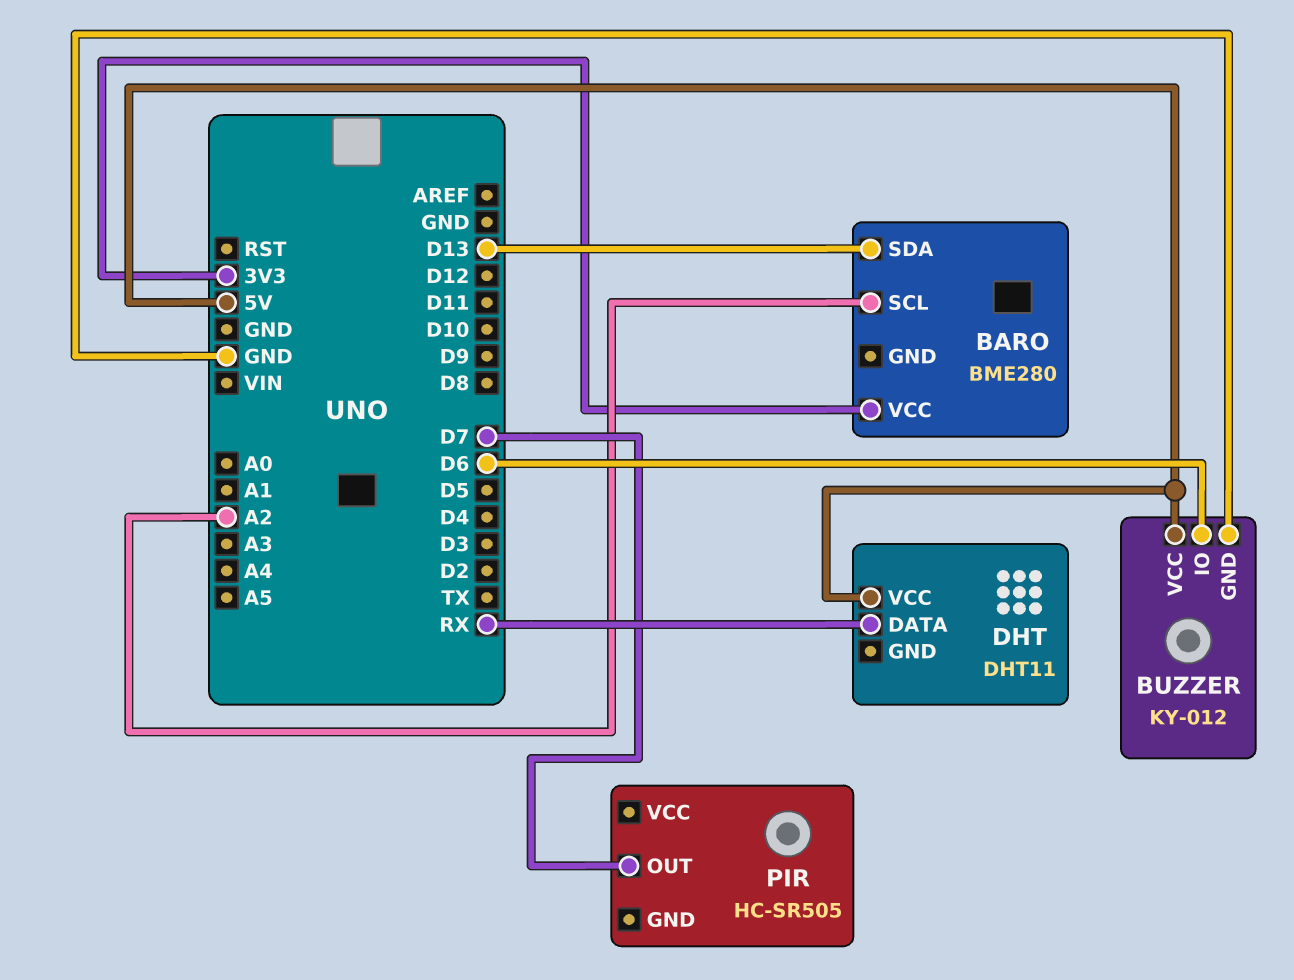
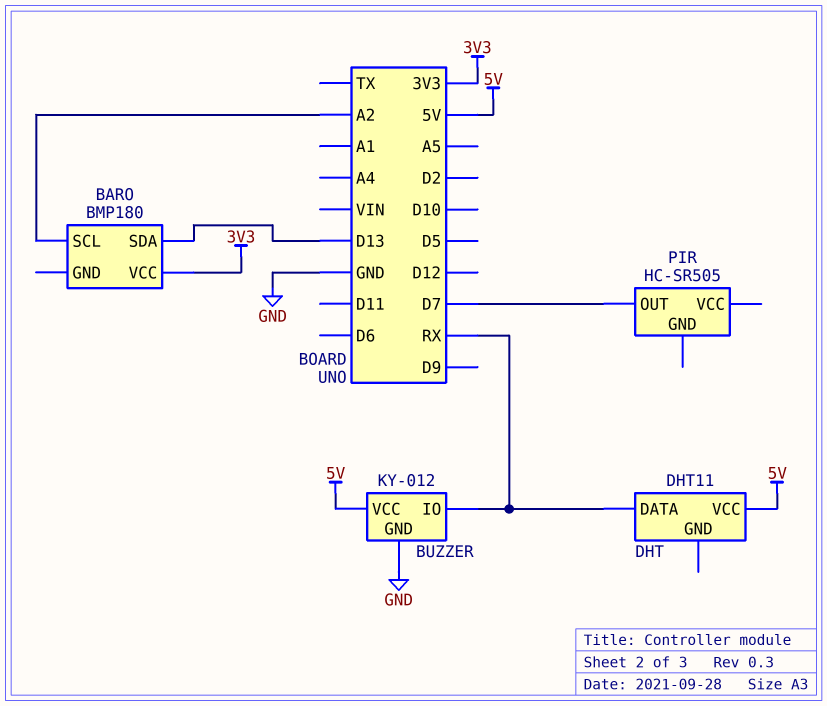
BARO: BME280 -> BMP180
BUZZER pin IO: D6 -> RX

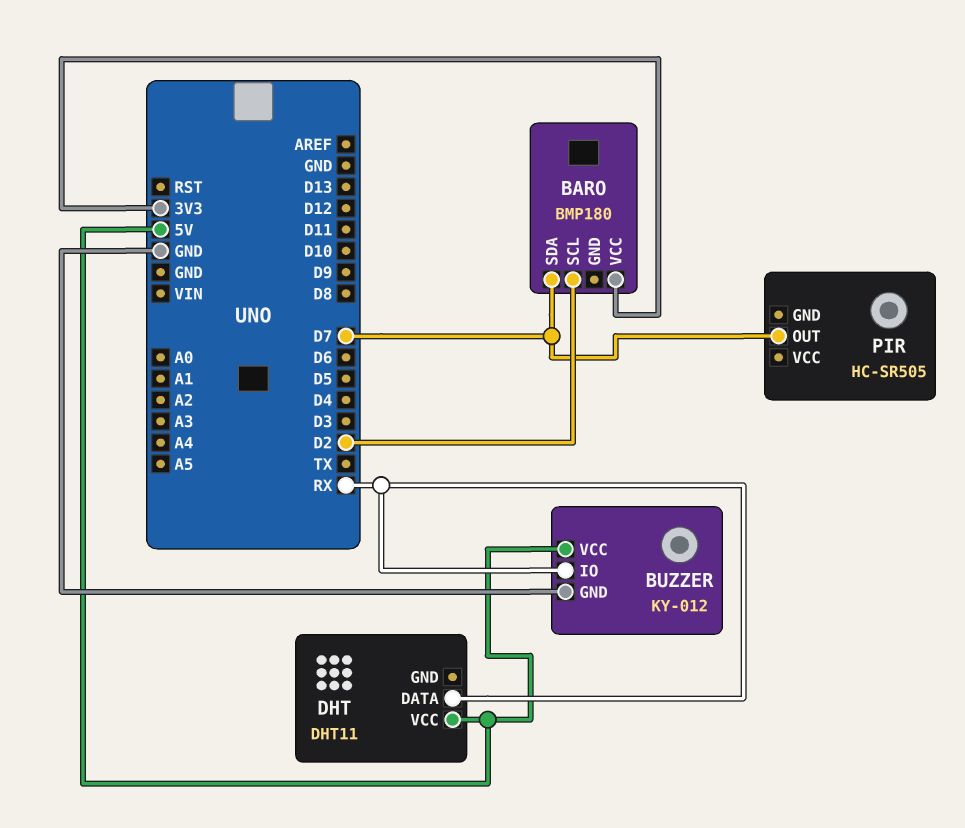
BARO pin SCL: A2 -> D2
BARO pin SDA: D13 -> D7

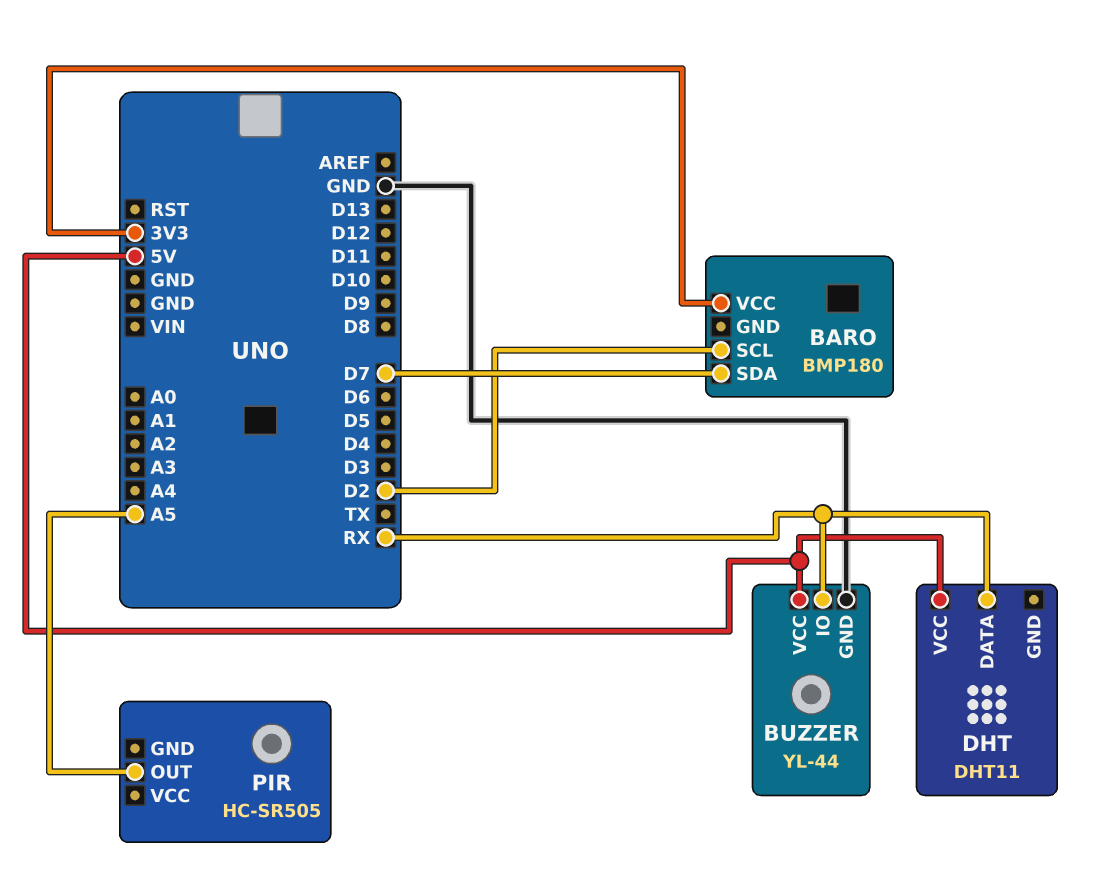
BUZZER: KY-012 -> YL-44
PIR pin OUT: D7 -> A5

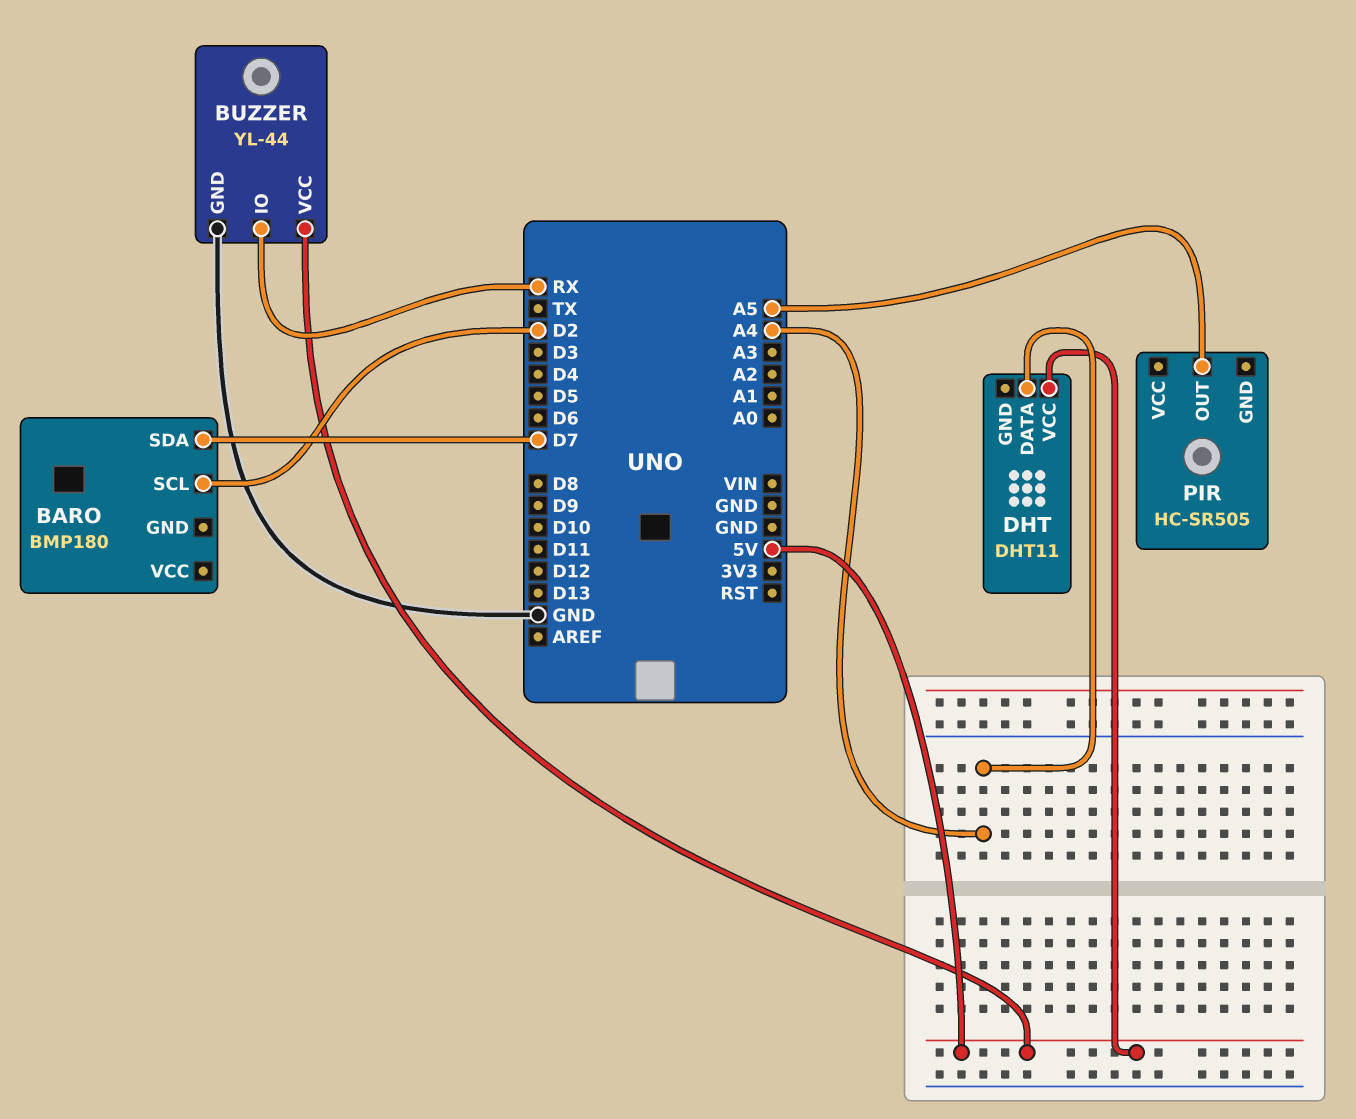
BARO pin VCC: 3V3 -> none
DHT pin DATA: RX -> A4

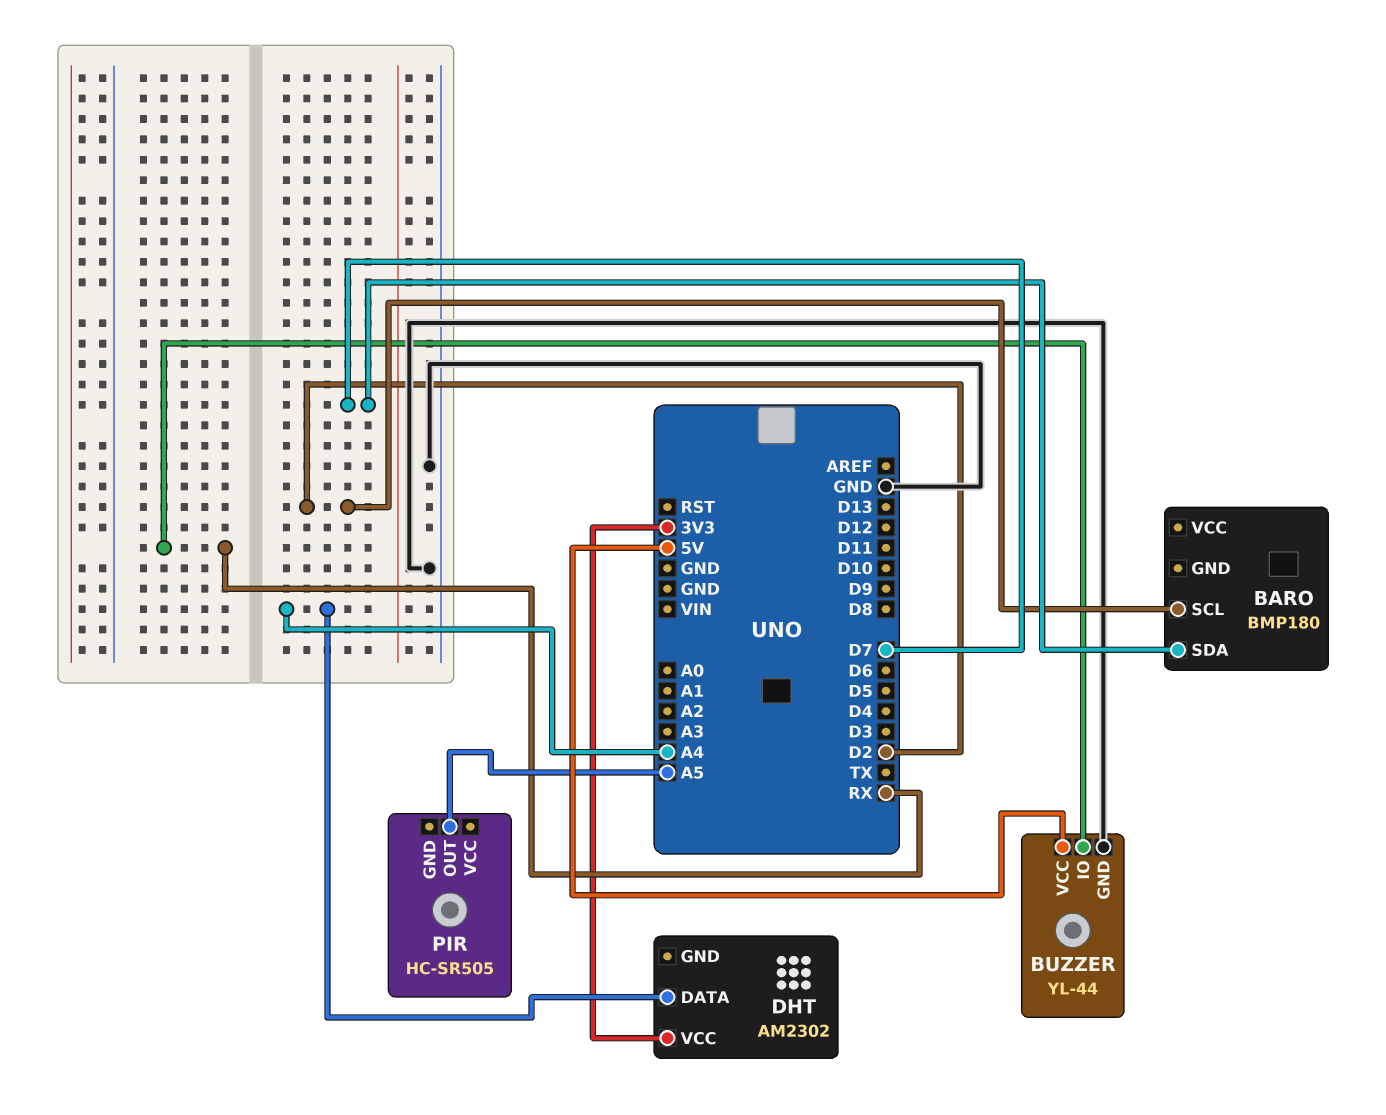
DHT: DHT11 -> AM2302
DHT pin VCC: 5V -> 3V3

